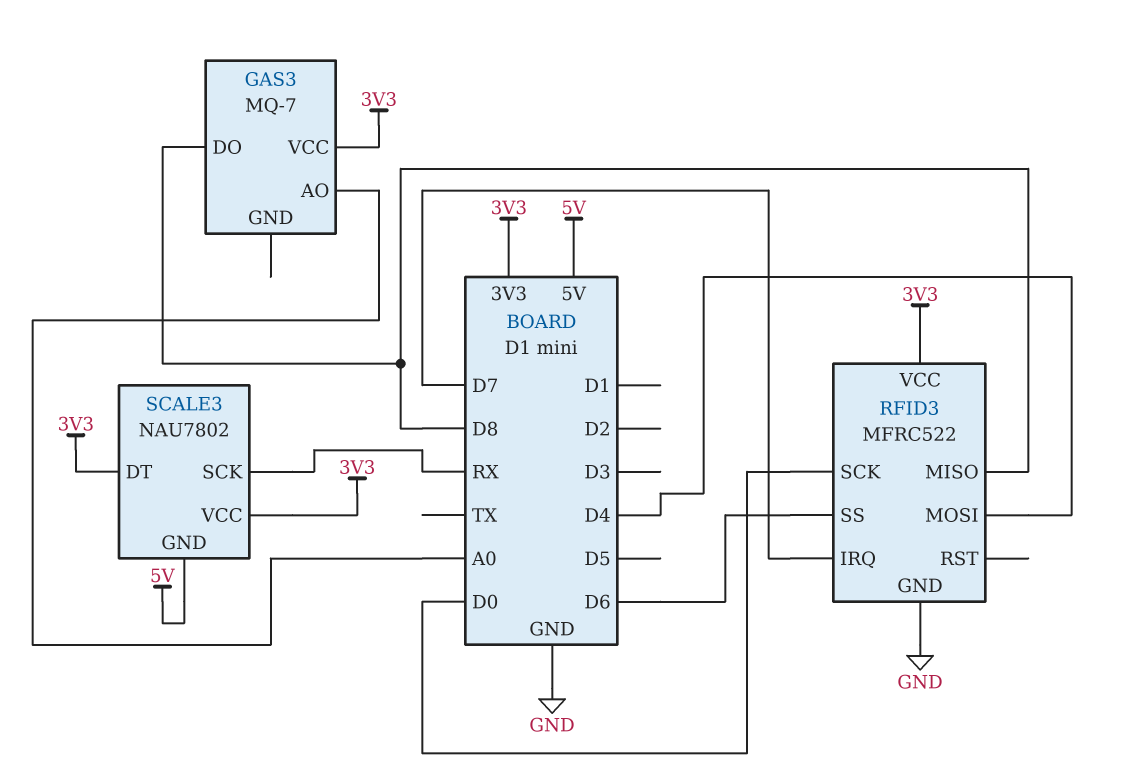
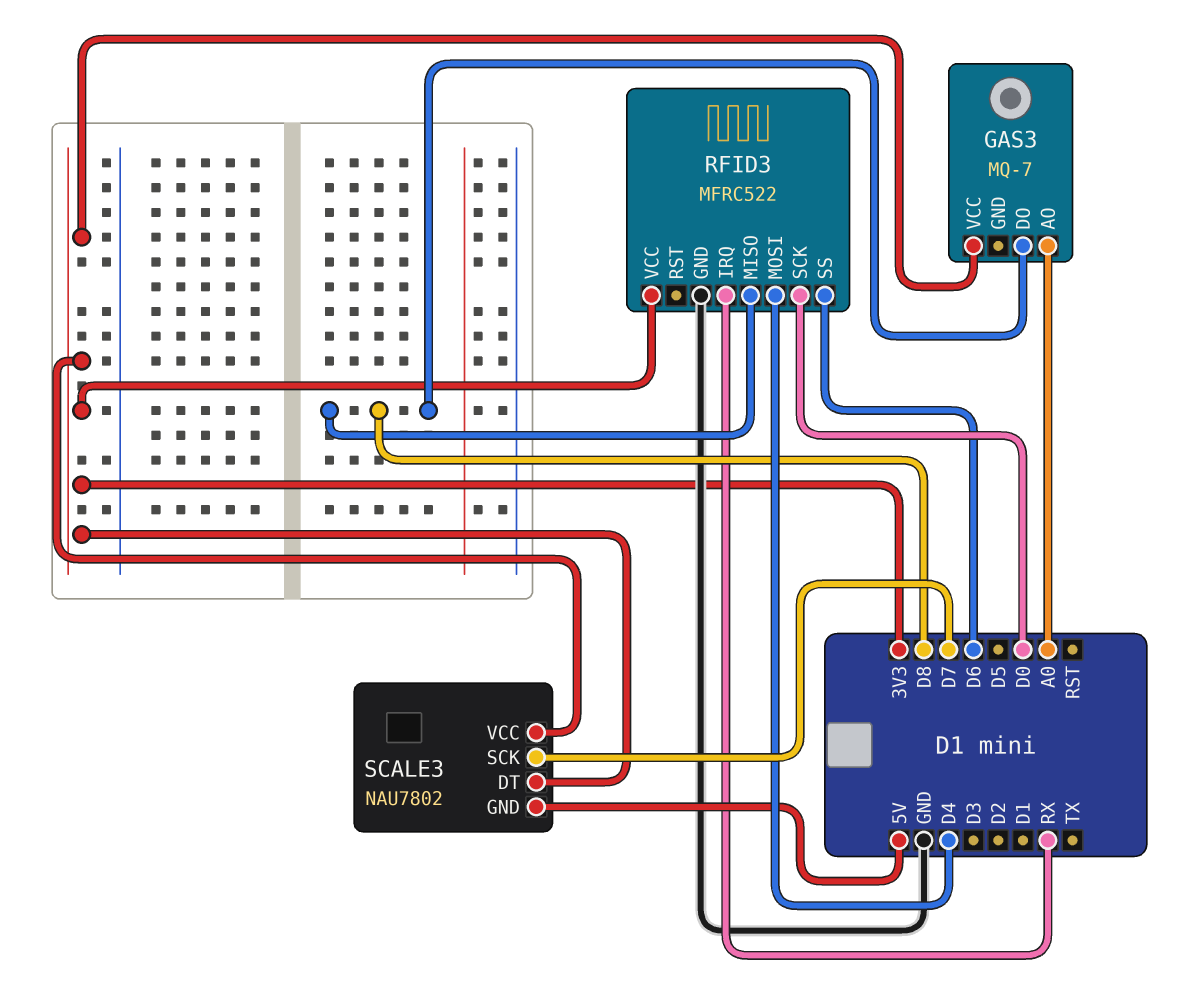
RFID3 pin IRQ: D7 -> RX
SCALE3 pin SCK: RX -> D7

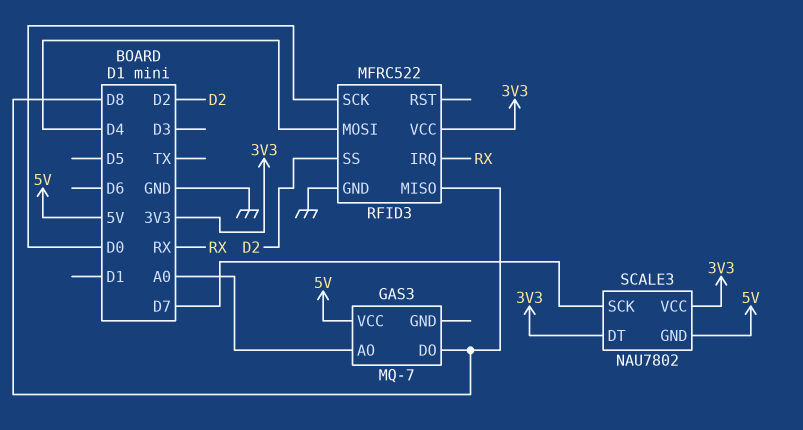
GAS3 pin VCC: 3V3 -> 5V
RFID3 pin SS: D6 -> D2

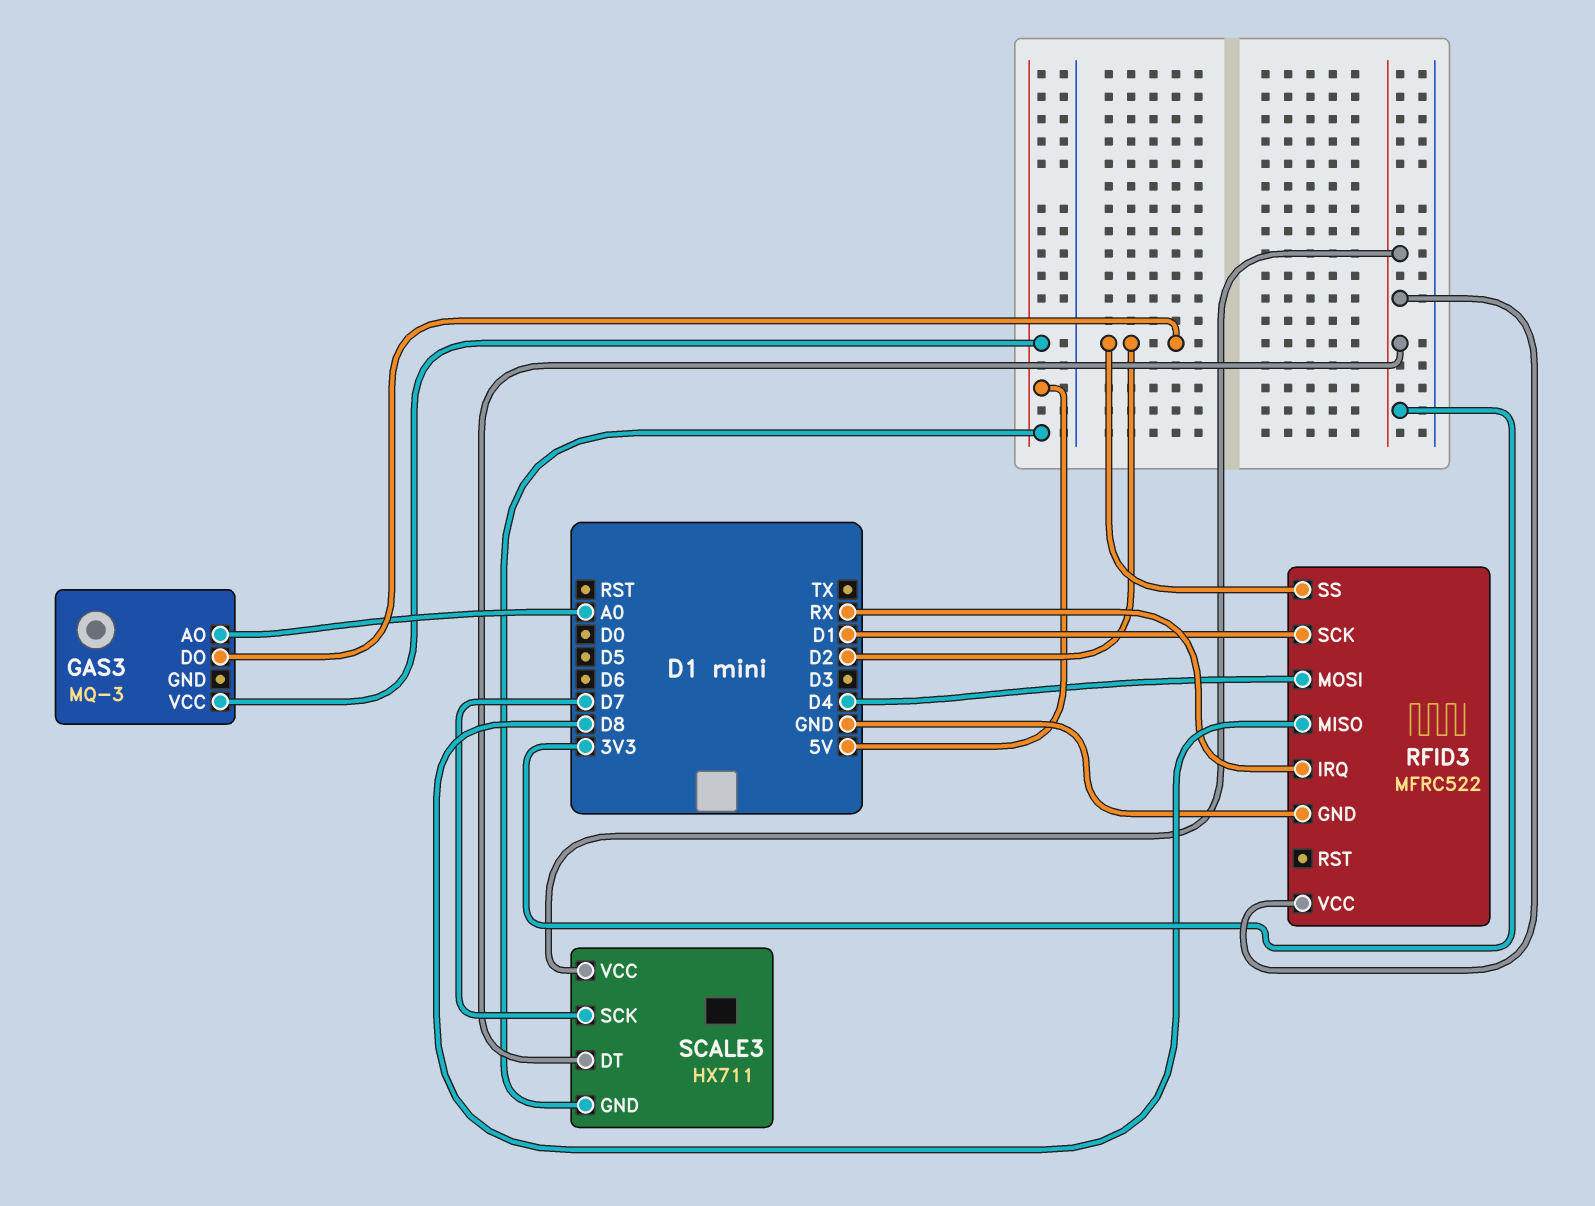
GAS3: MQ-7 -> MQ-3
GAS3 pin DO: D8 -> D2
RFID3 pin SCK: D0 -> D1
SCALE3: NAU7802 -> HX711

